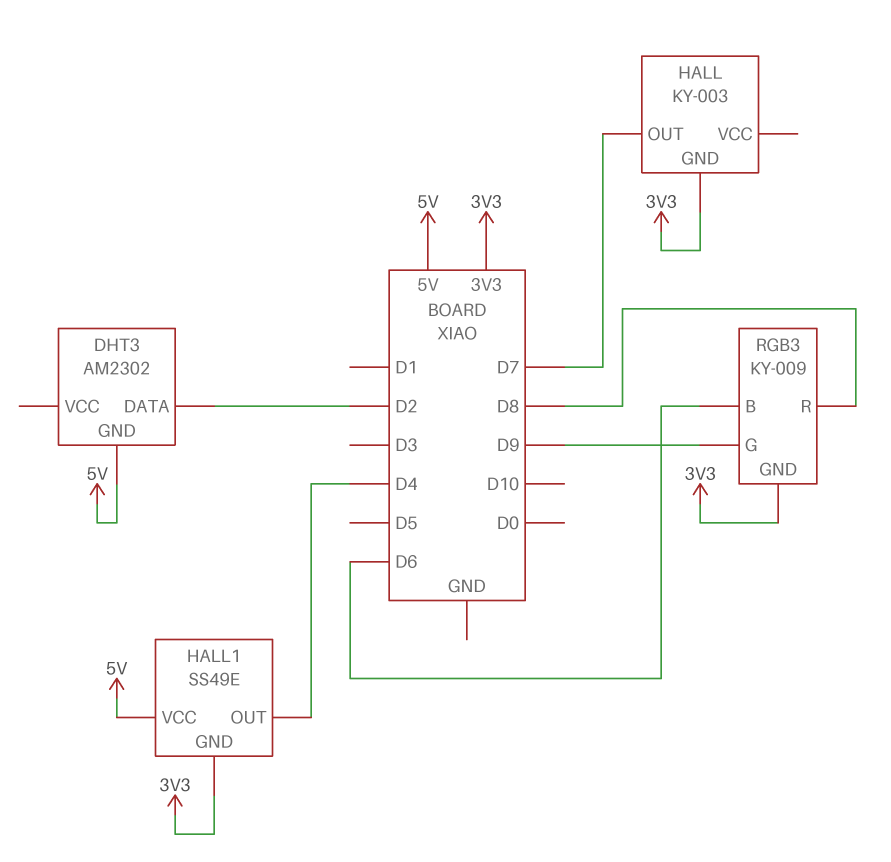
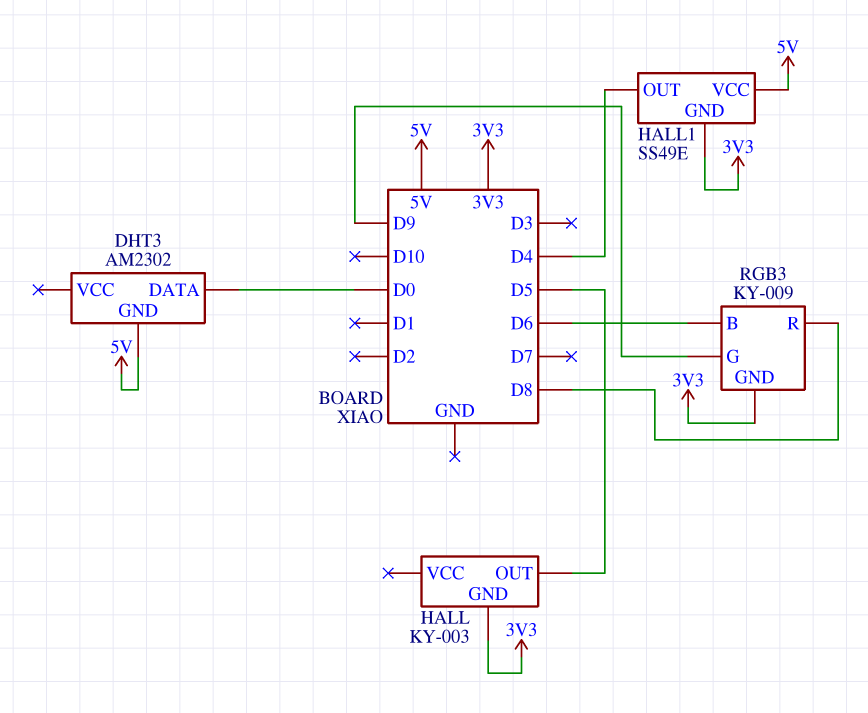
DHT3 pin DATA: D2 -> D0
HALL pin OUT: D7 -> D5

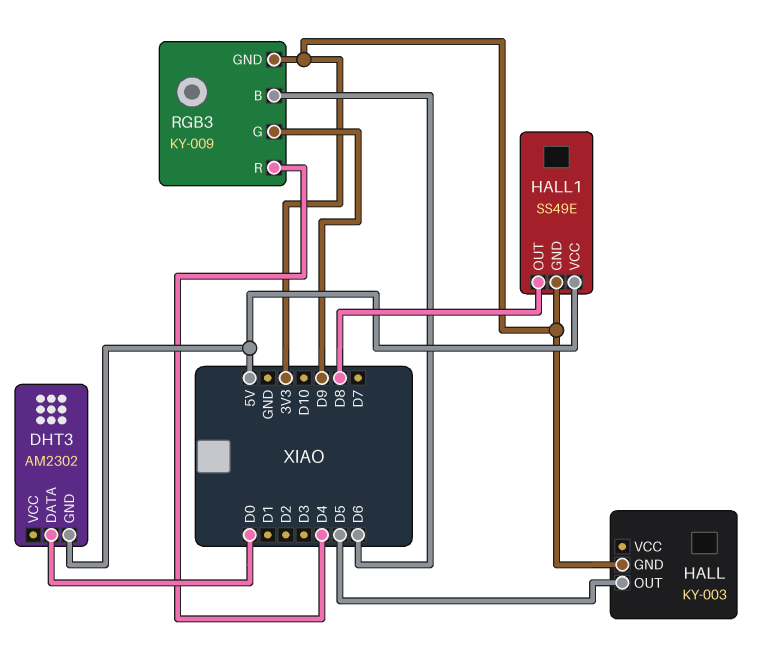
HALL1 pin OUT: D4 -> D8
RGB3 pin R: D8 -> D4

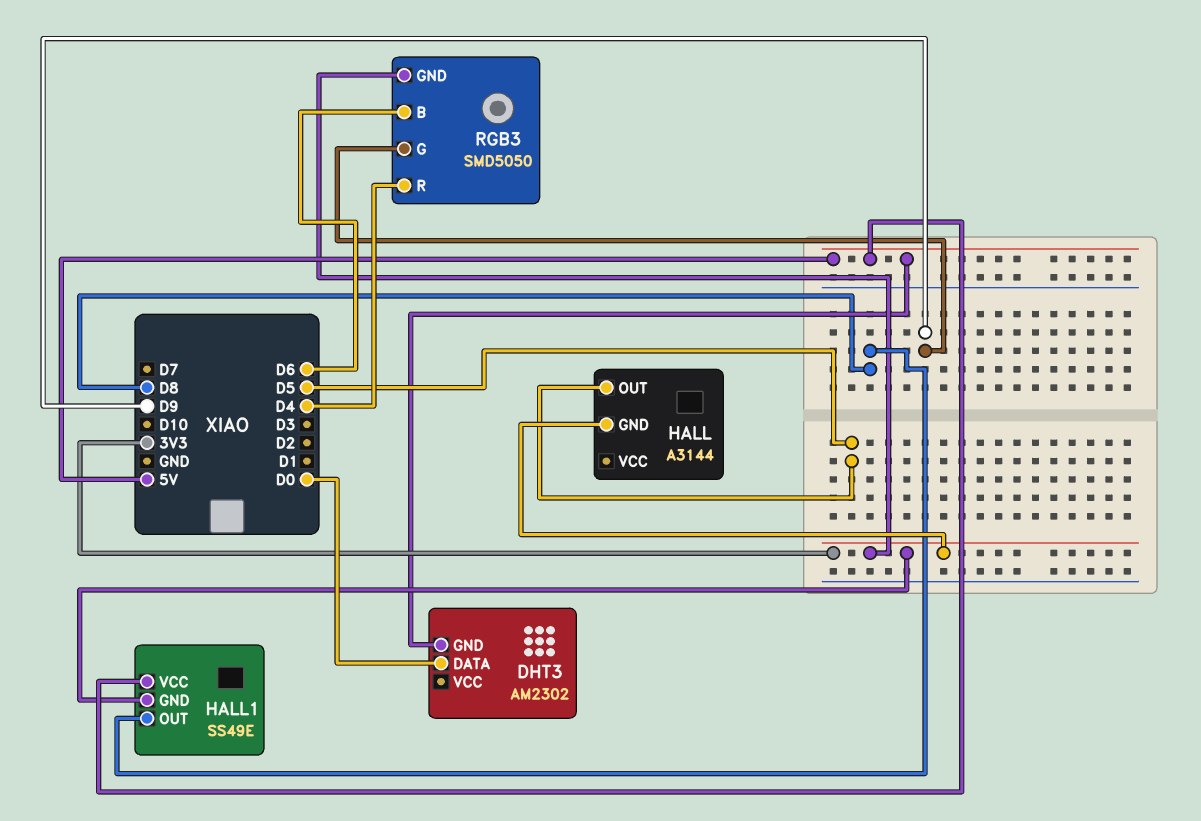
HALL: KY-003 -> A3144
RGB3: KY-009 -> SMD5050

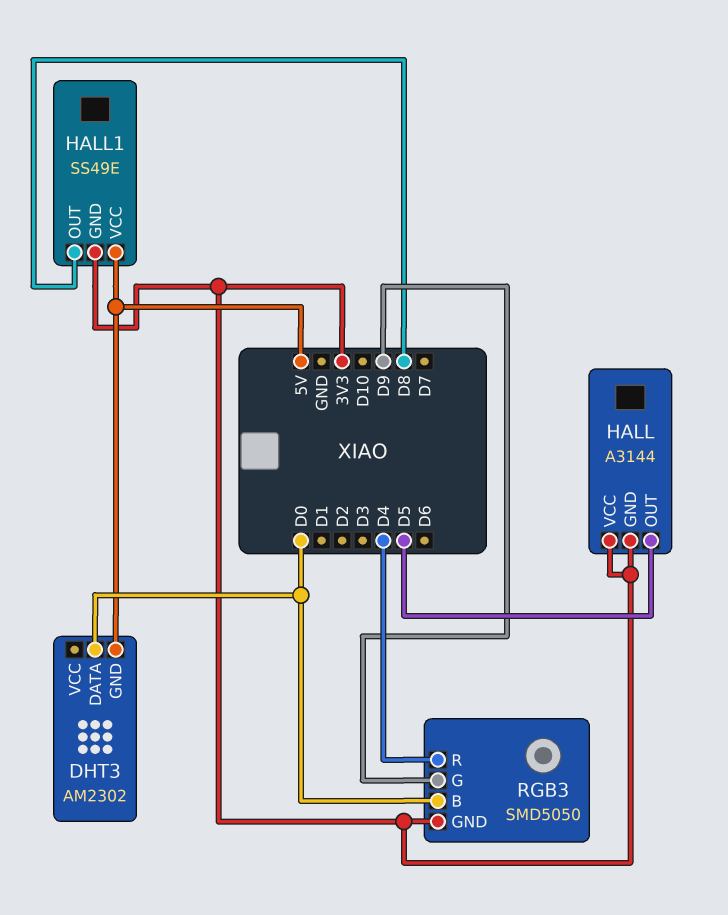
HALL pin VCC: none -> 3V3
RGB3 pin B: D6 -> D0

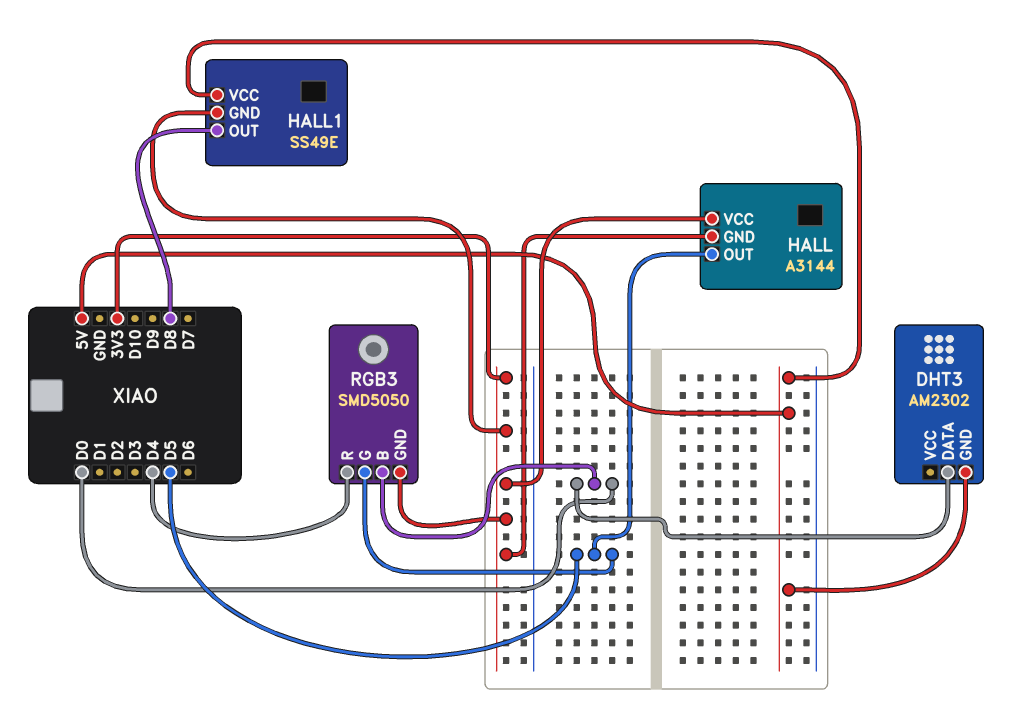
RGB3 pin G: D9 -> D5

